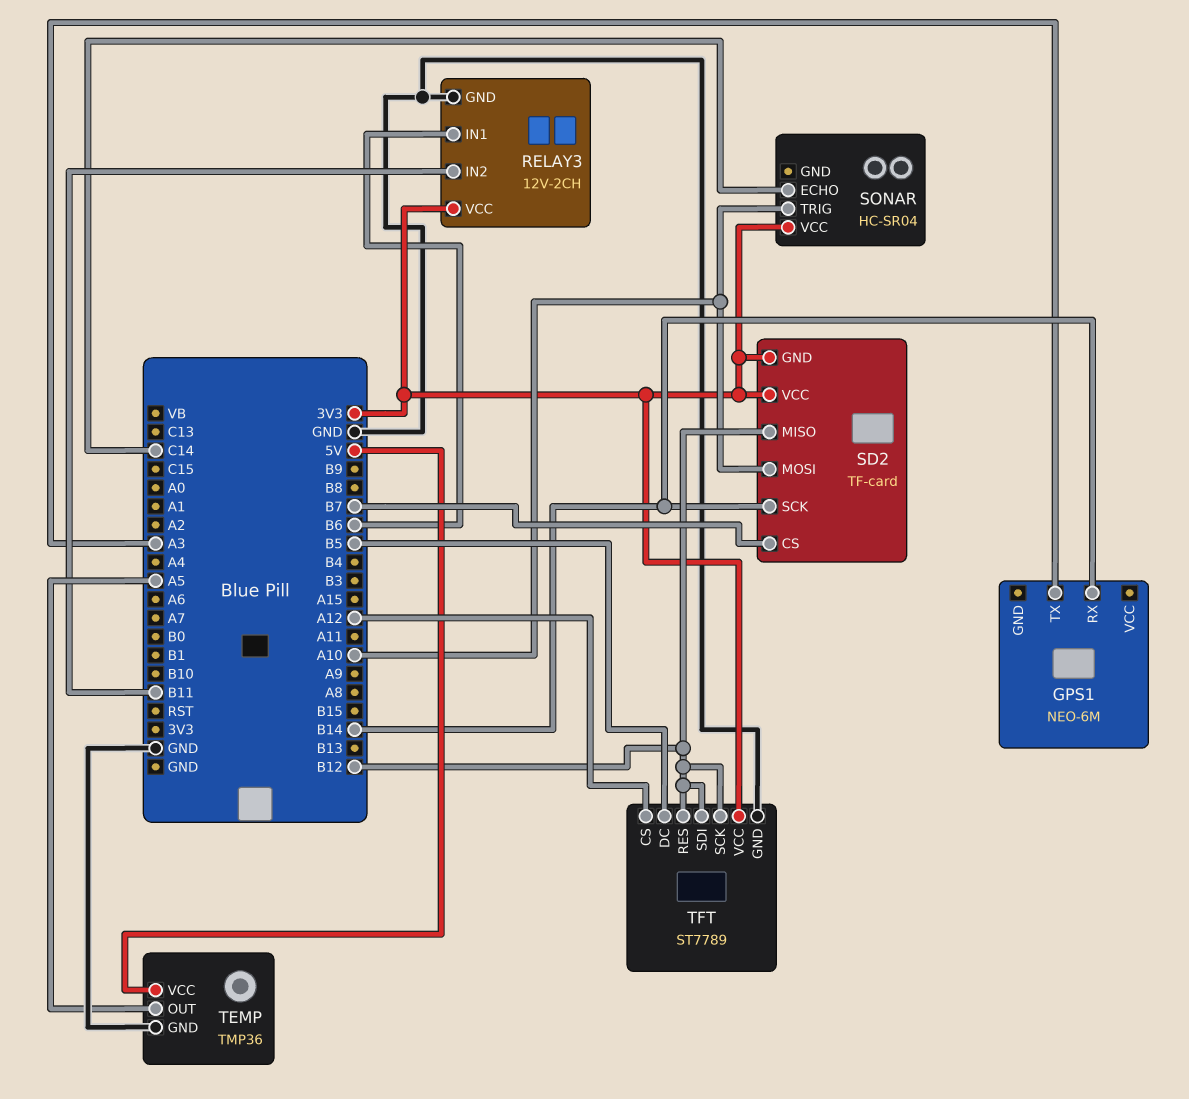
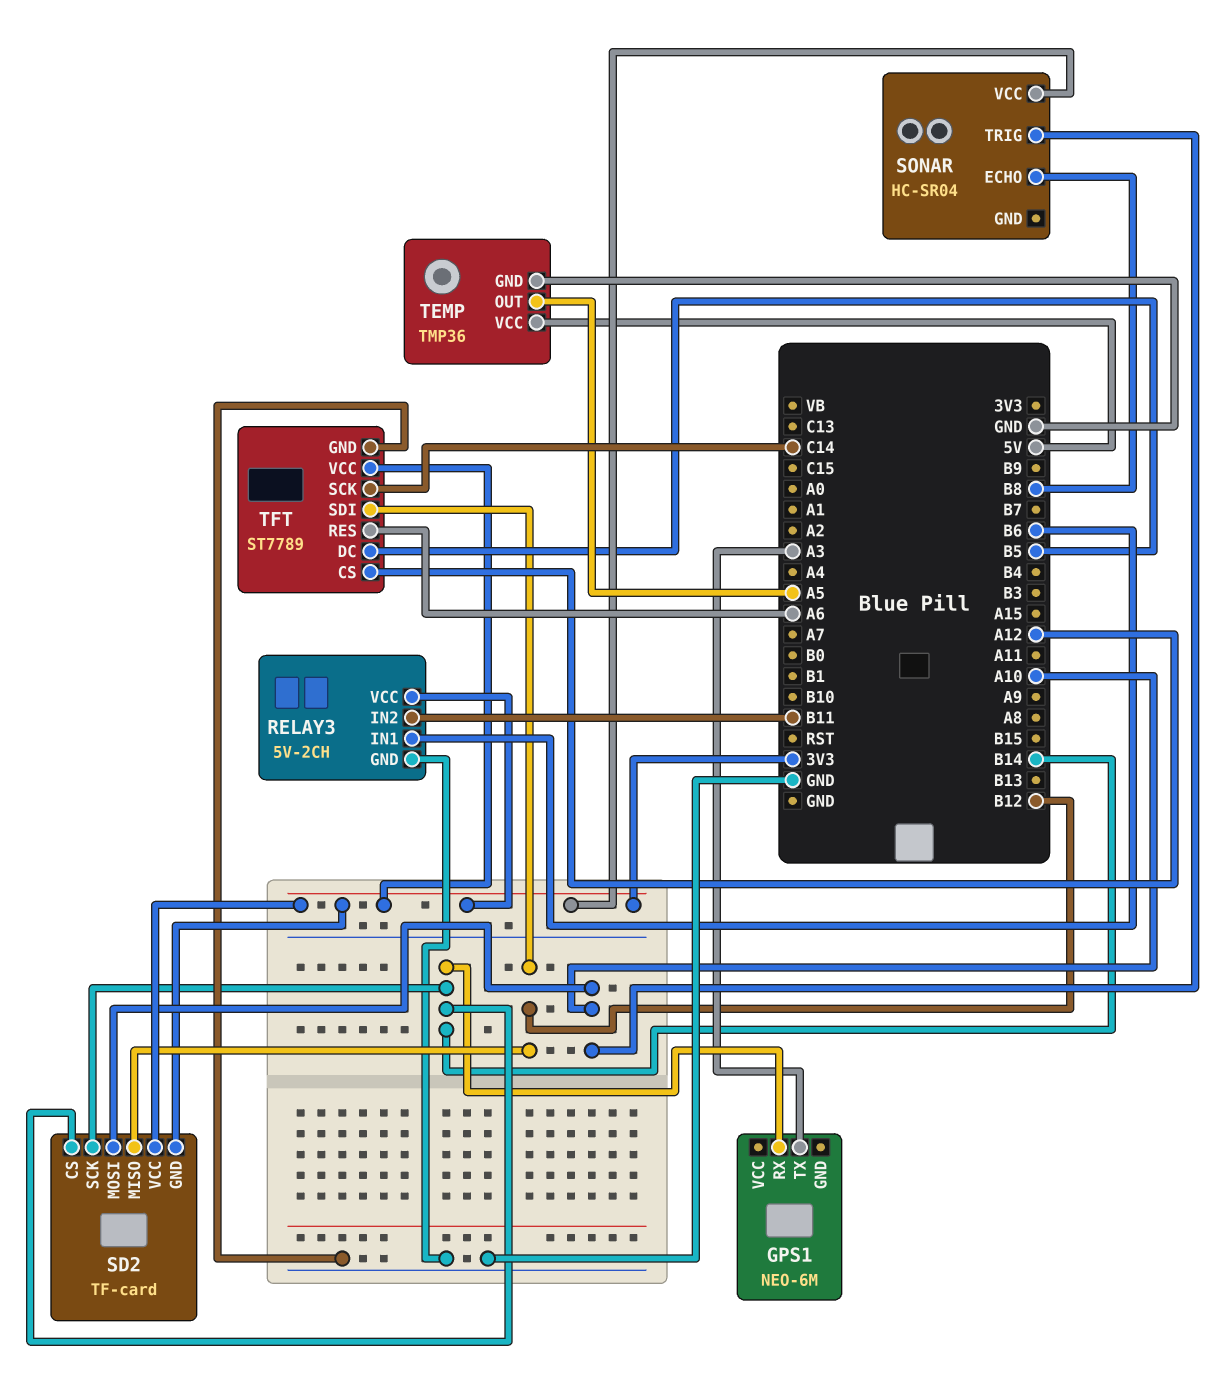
RELAY3: 12V-2CH -> 5V-2CH
SD2 pin CS: B7 -> B14
SONAR pin ECHO: C14 -> B8
TFT pin RES: B12 -> A6
TFT pin SCK: B12 -> C14

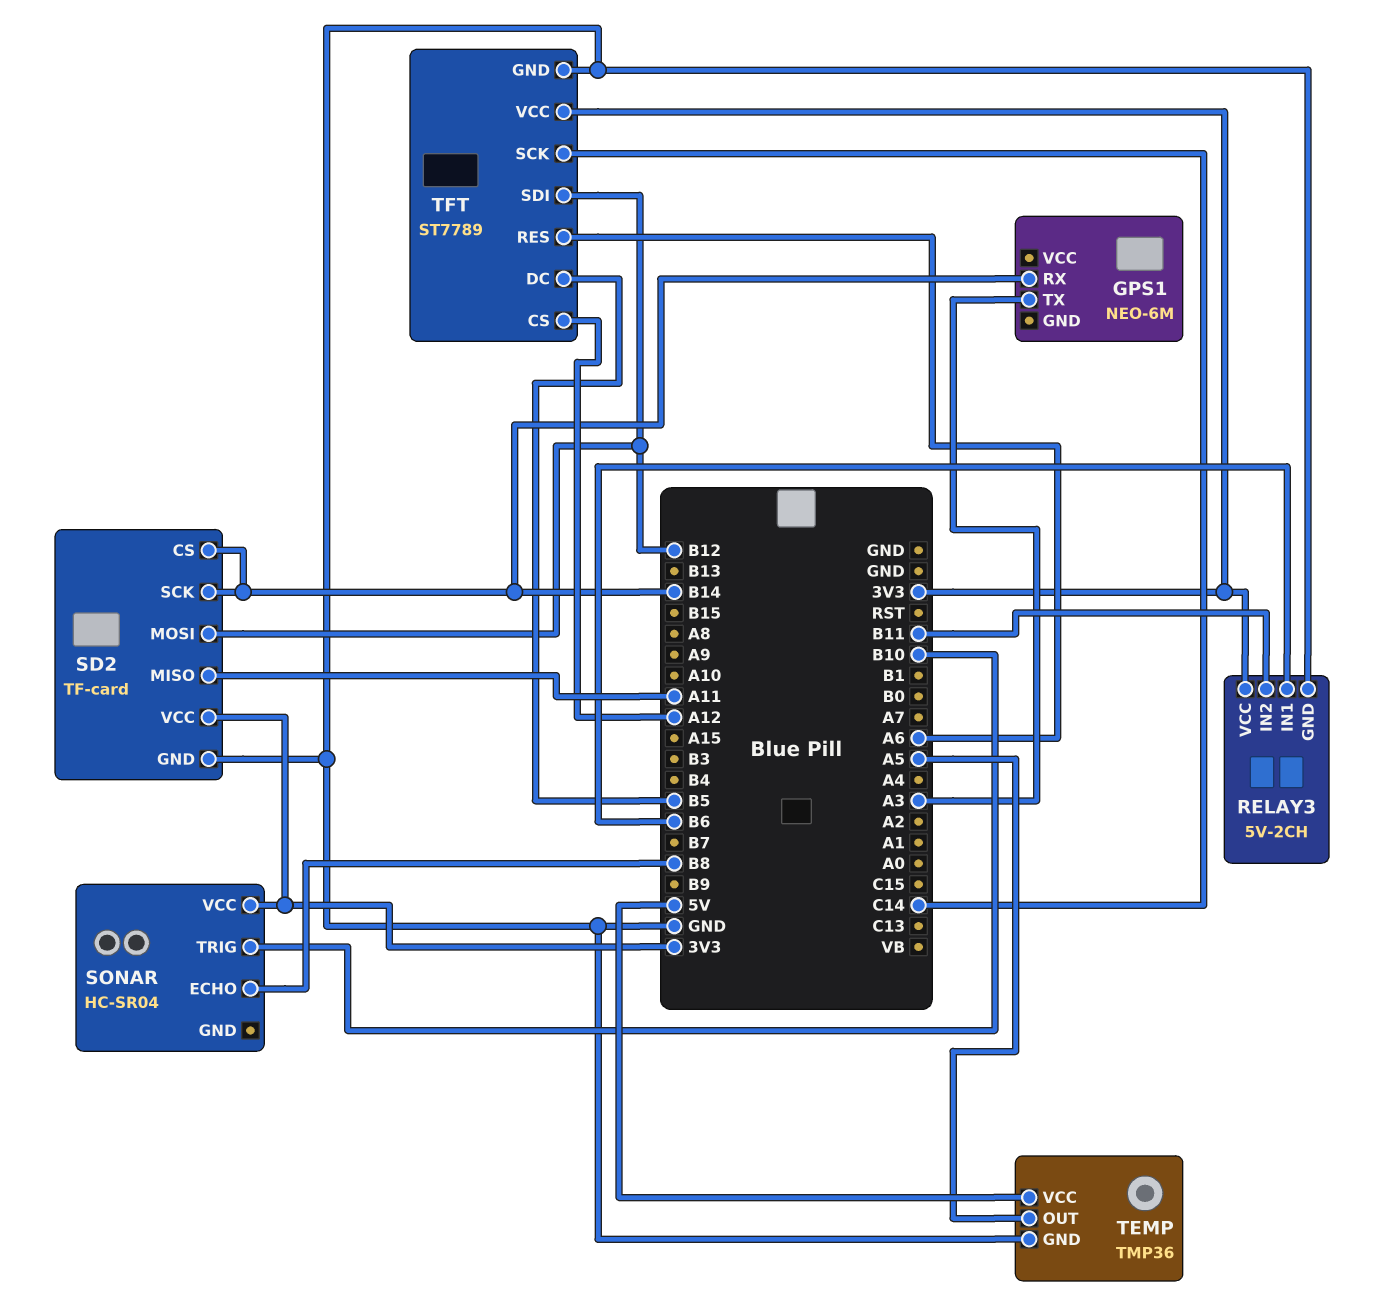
SD2 pin GND: 3V3 -> GND
SD2 pin MISO: B12 -> A11
SD2 pin MOSI: A10 -> B12
SONAR pin TRIG: A10 -> B10

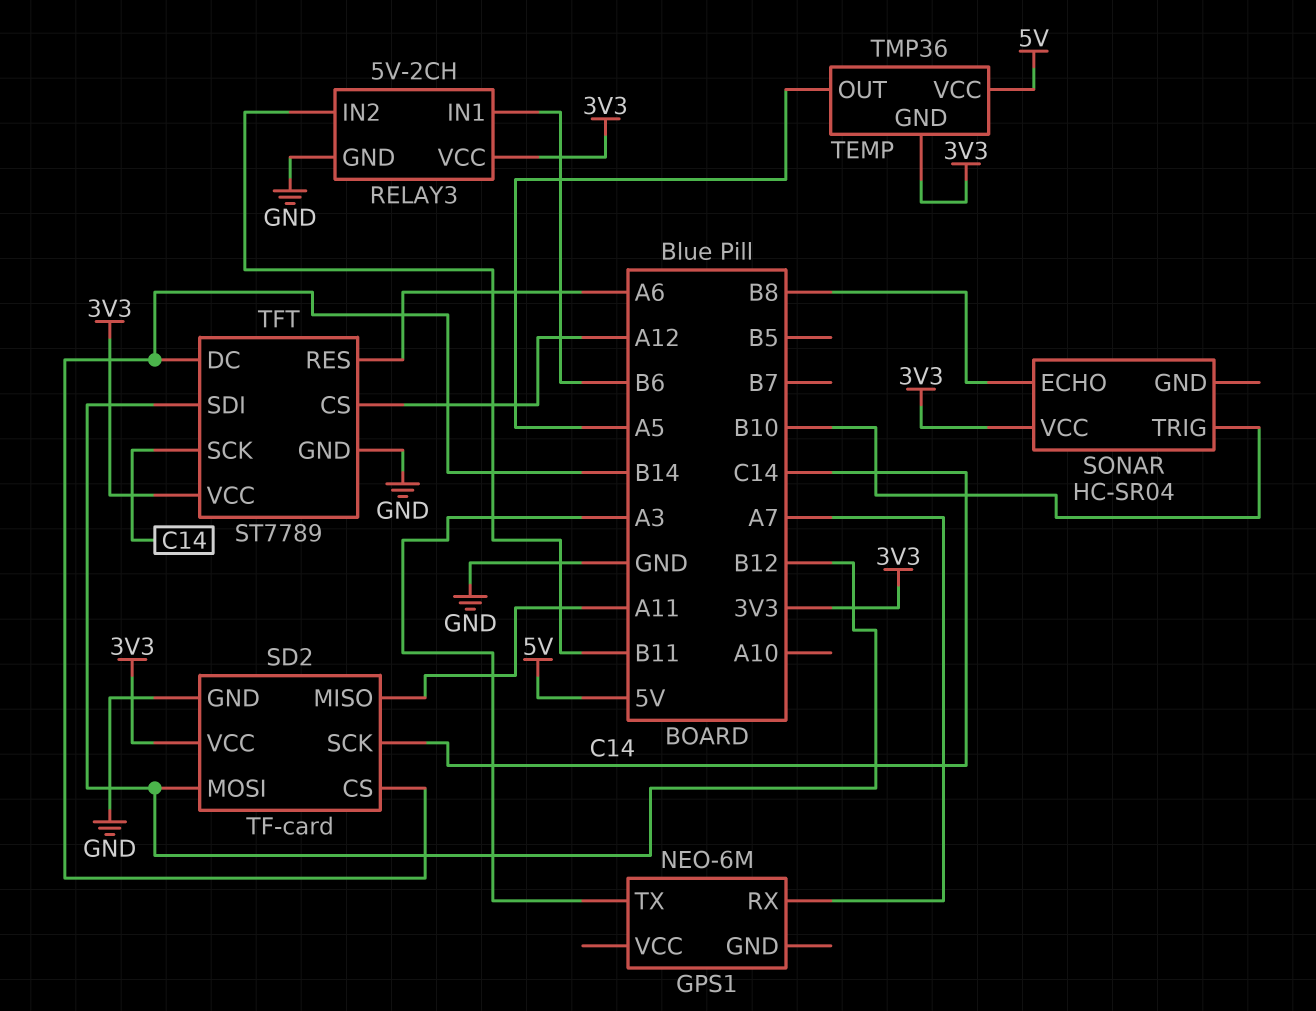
GPS1 pin RX: B14 -> A7
SD2 pin SCK: B14 -> C14
TEMP pin GND: GND -> 3V3
TFT pin DC: B5 -> B14

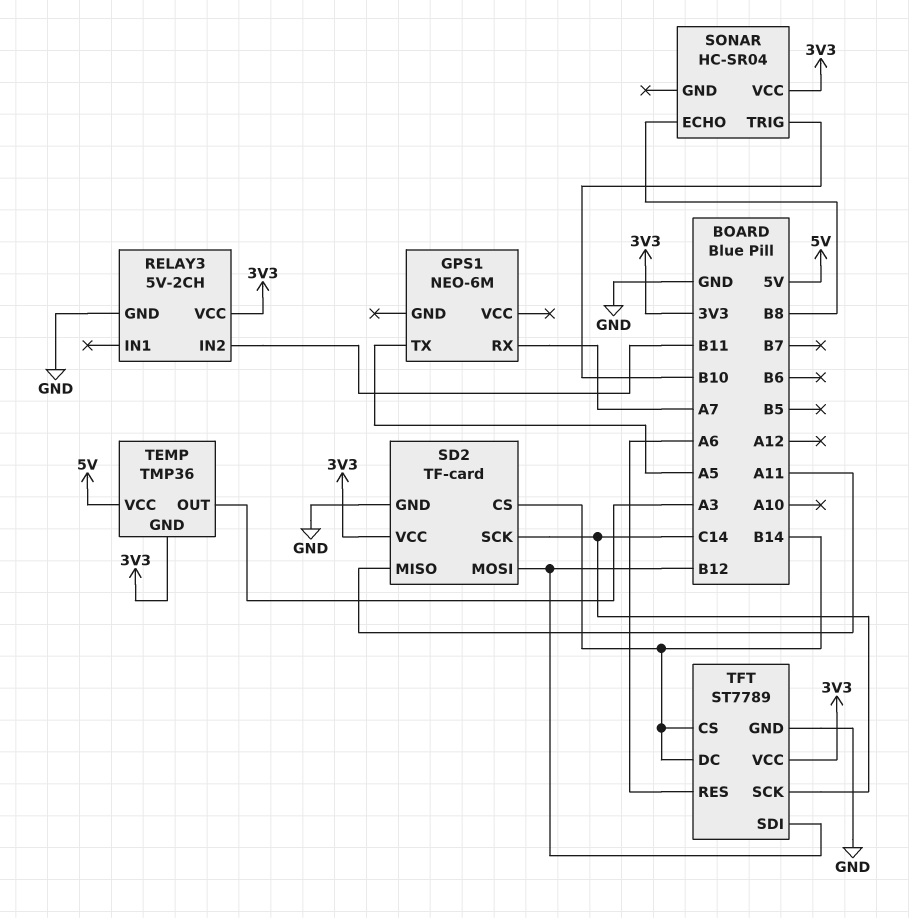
GPS1 pin TX: A3 -> A5
RELAY3 pin IN1: B6 -> none
TEMP pin OUT: A5 -> A3
TFT pin CS: A12 -> B14

